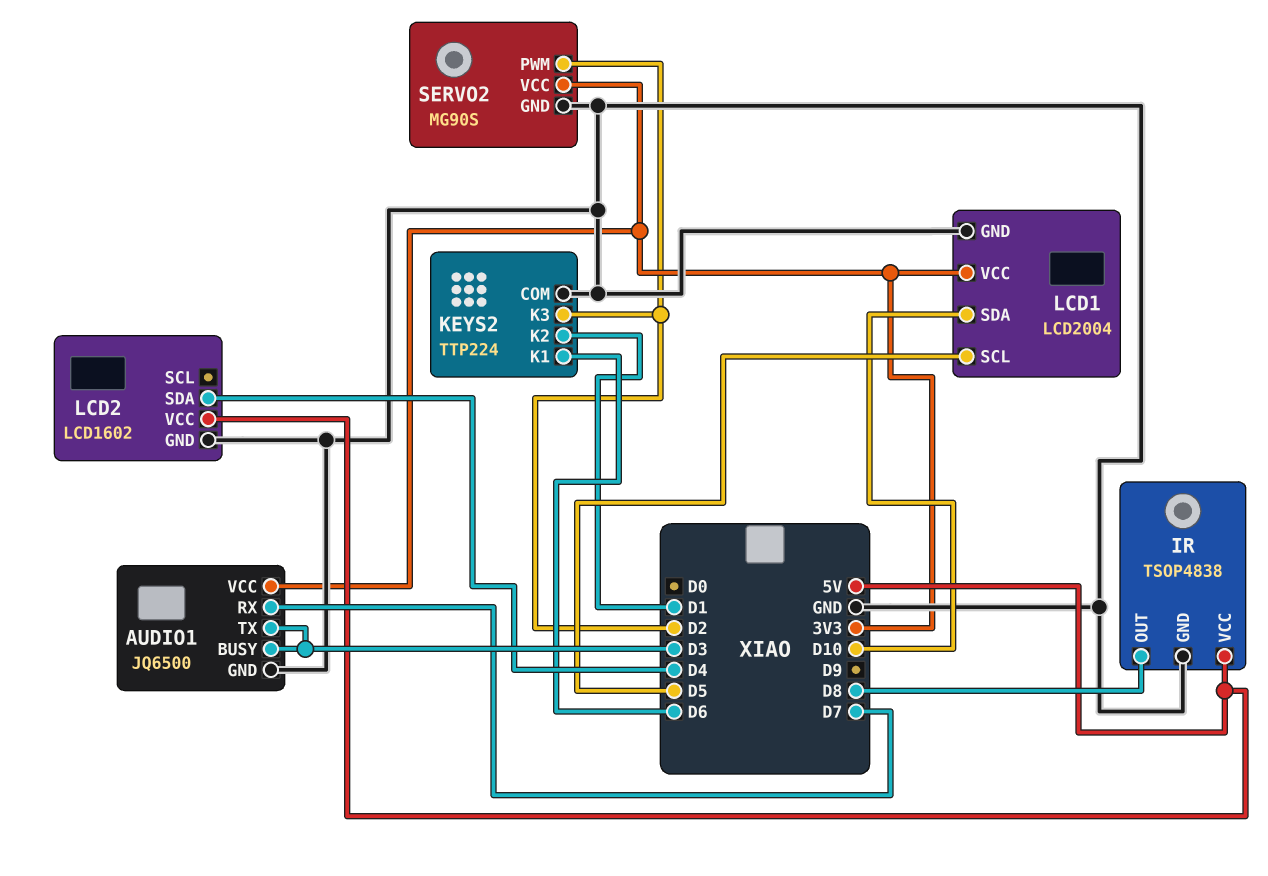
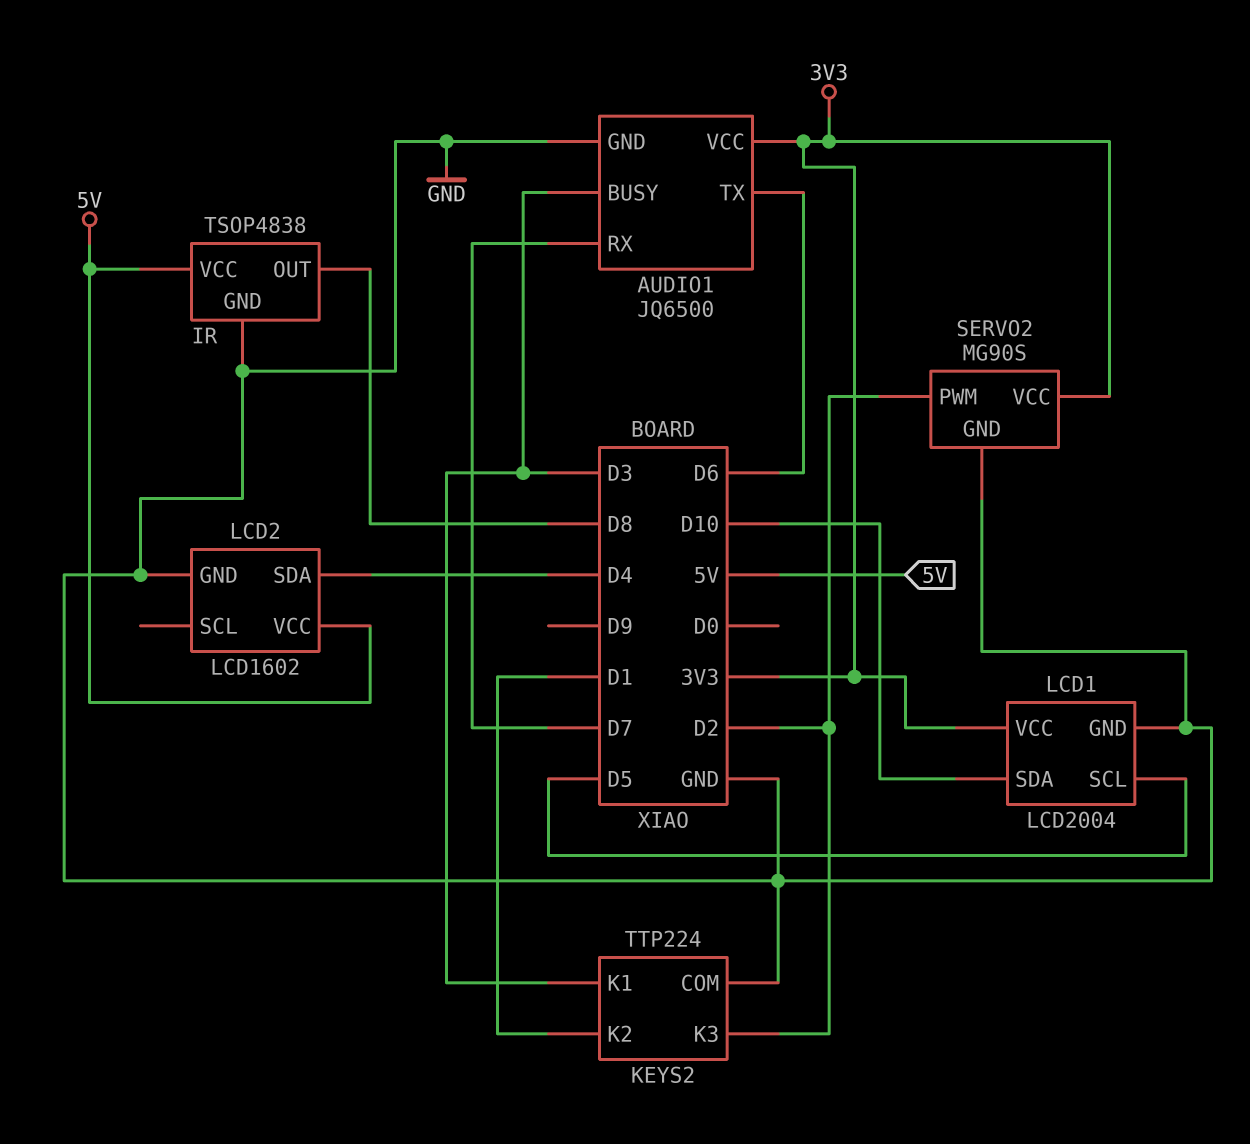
AUDIO1 pin TX: D3 -> D6
KEYS2 pin K1: D6 -> D3

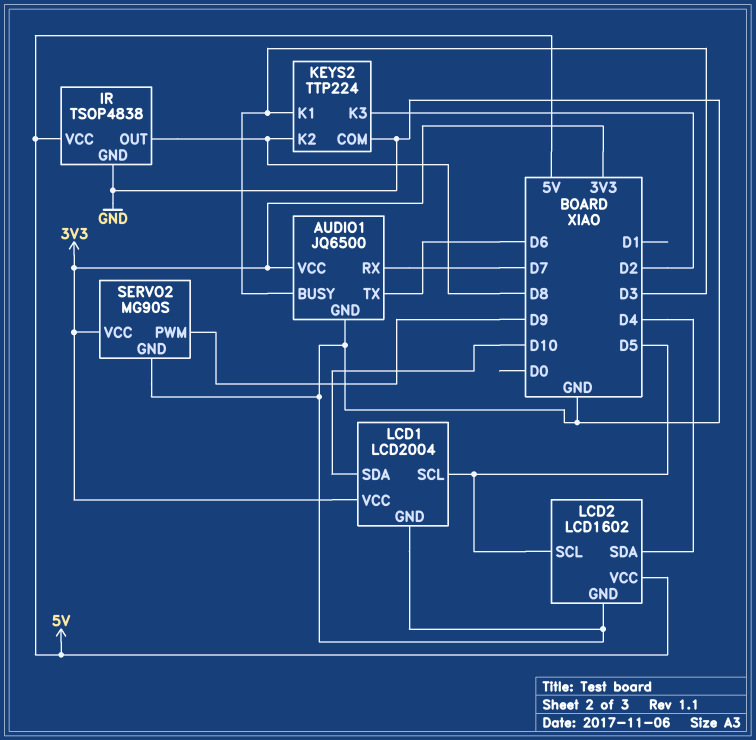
KEYS2 pin K2: D1 -> D8
LCD2 pin SCL: none -> D5
SERVO2 pin PWM: D2 -> D9

